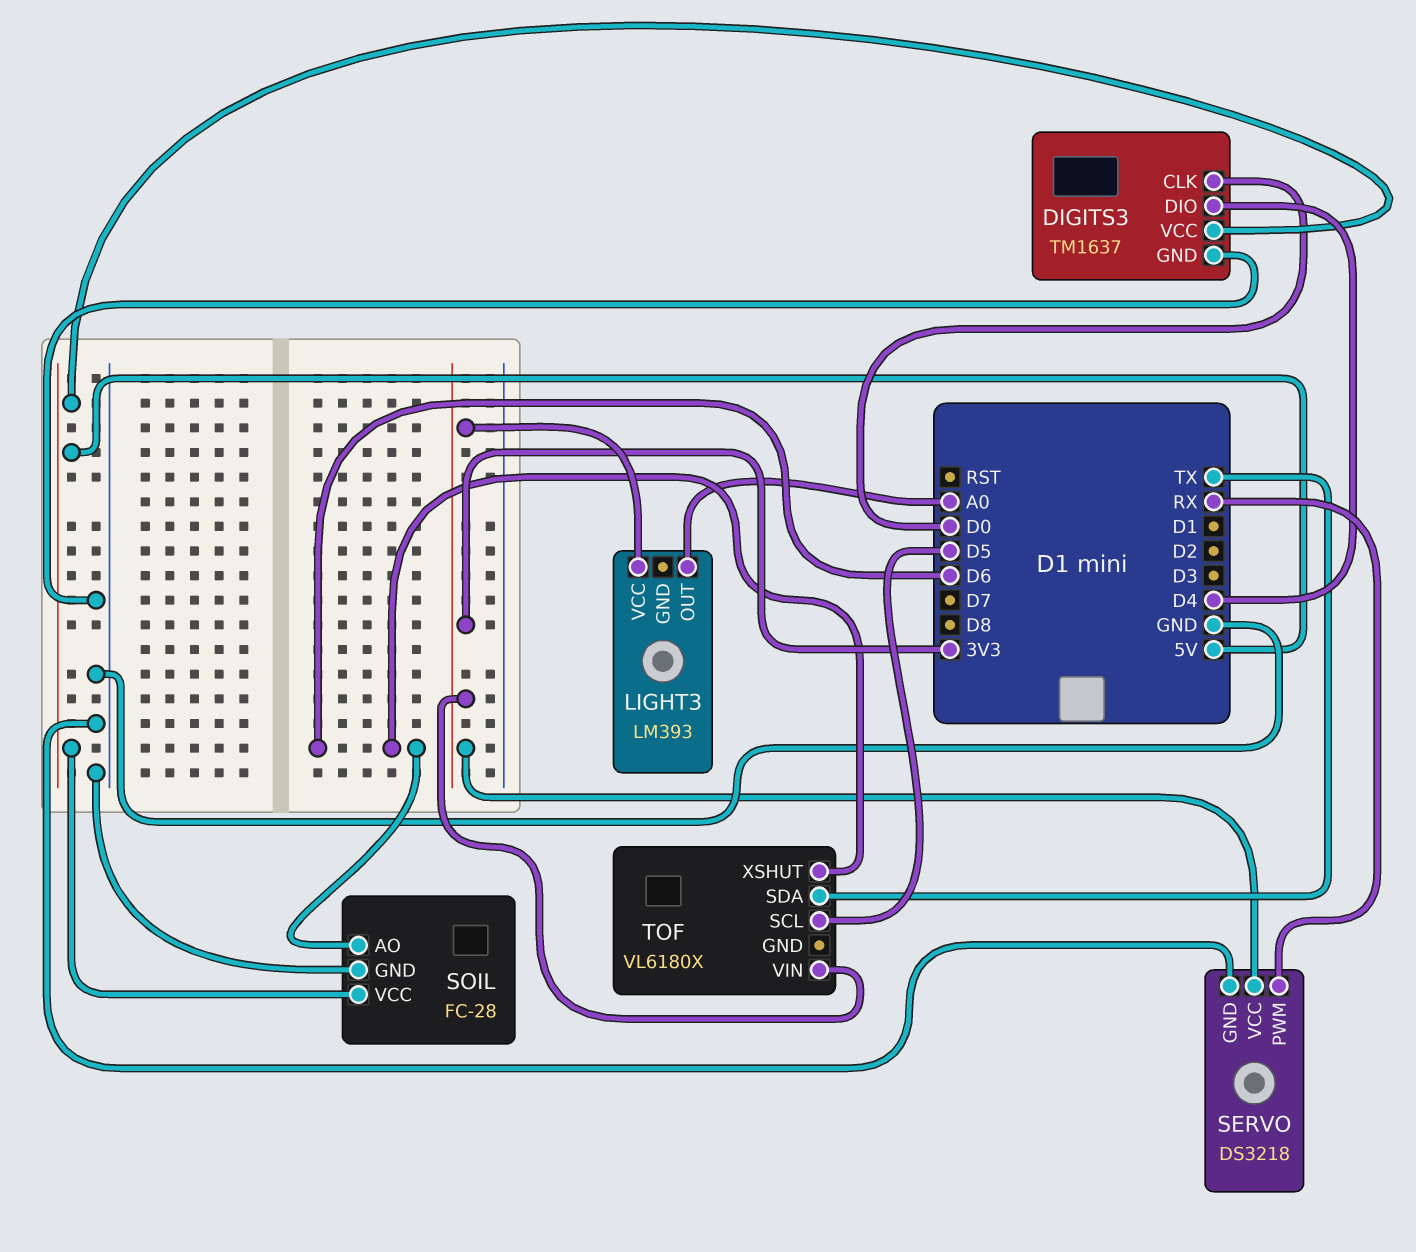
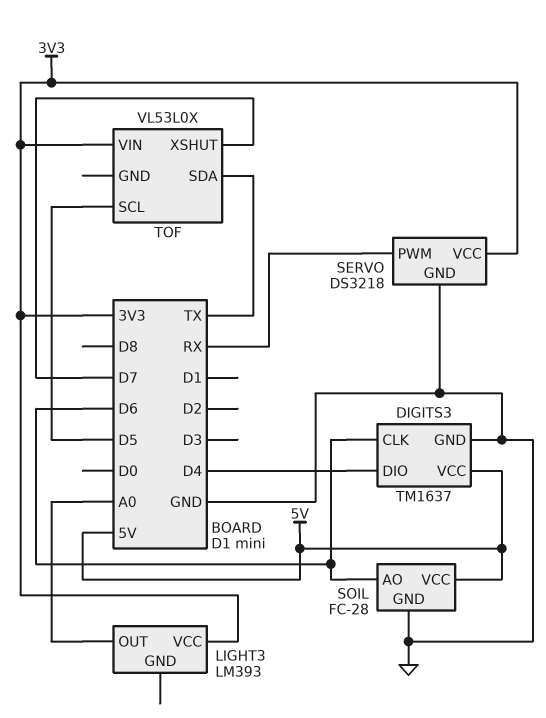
DIGITS3 pin CLK: D0 -> D6
TOF: VL6180X -> VL53L0X
TOF pin XSHUT: D6 -> D7

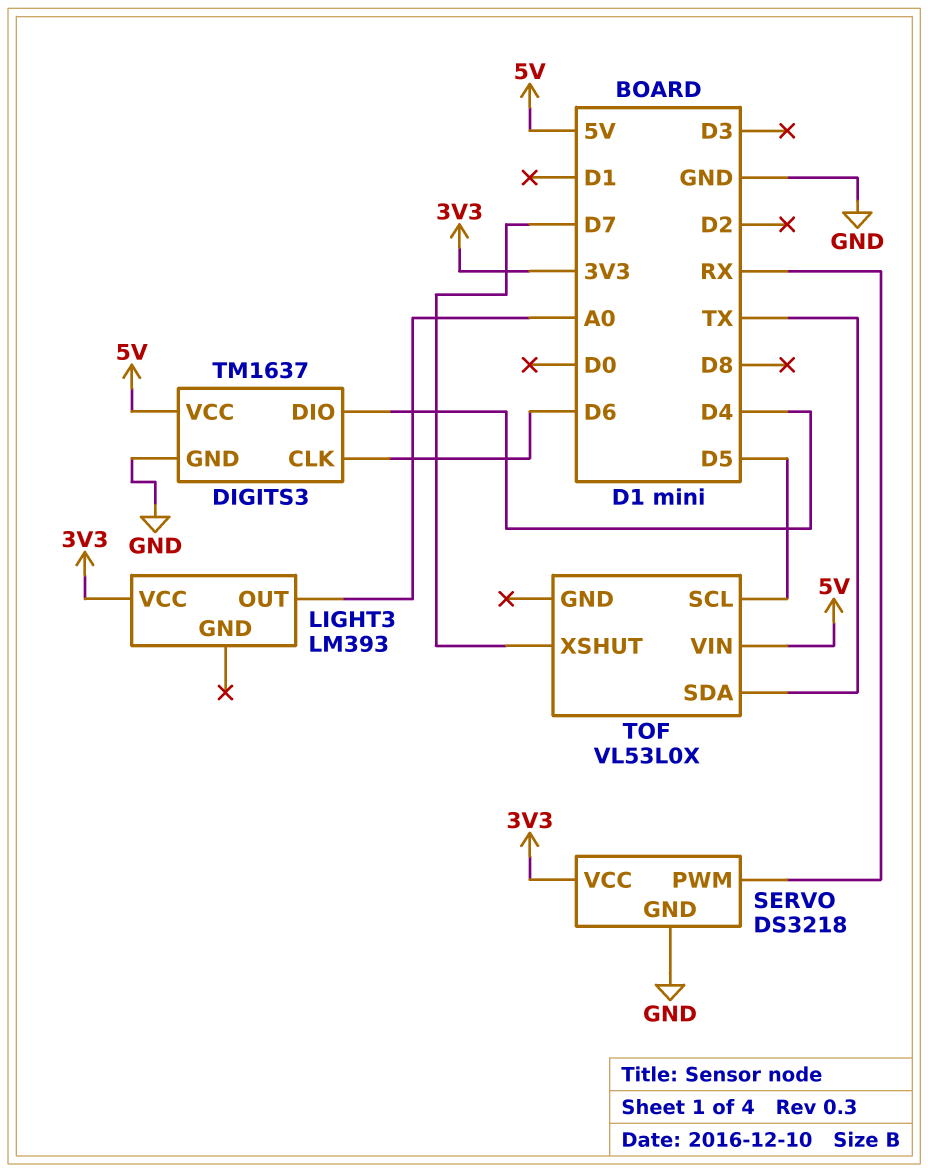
SOIL: FC-28 -> none
SOIL pin AO: D6 -> none
SOIL pin GND: GND -> none
SOIL pin VCC: 5V -> none
TOF pin VIN: 3V3 -> 5V

